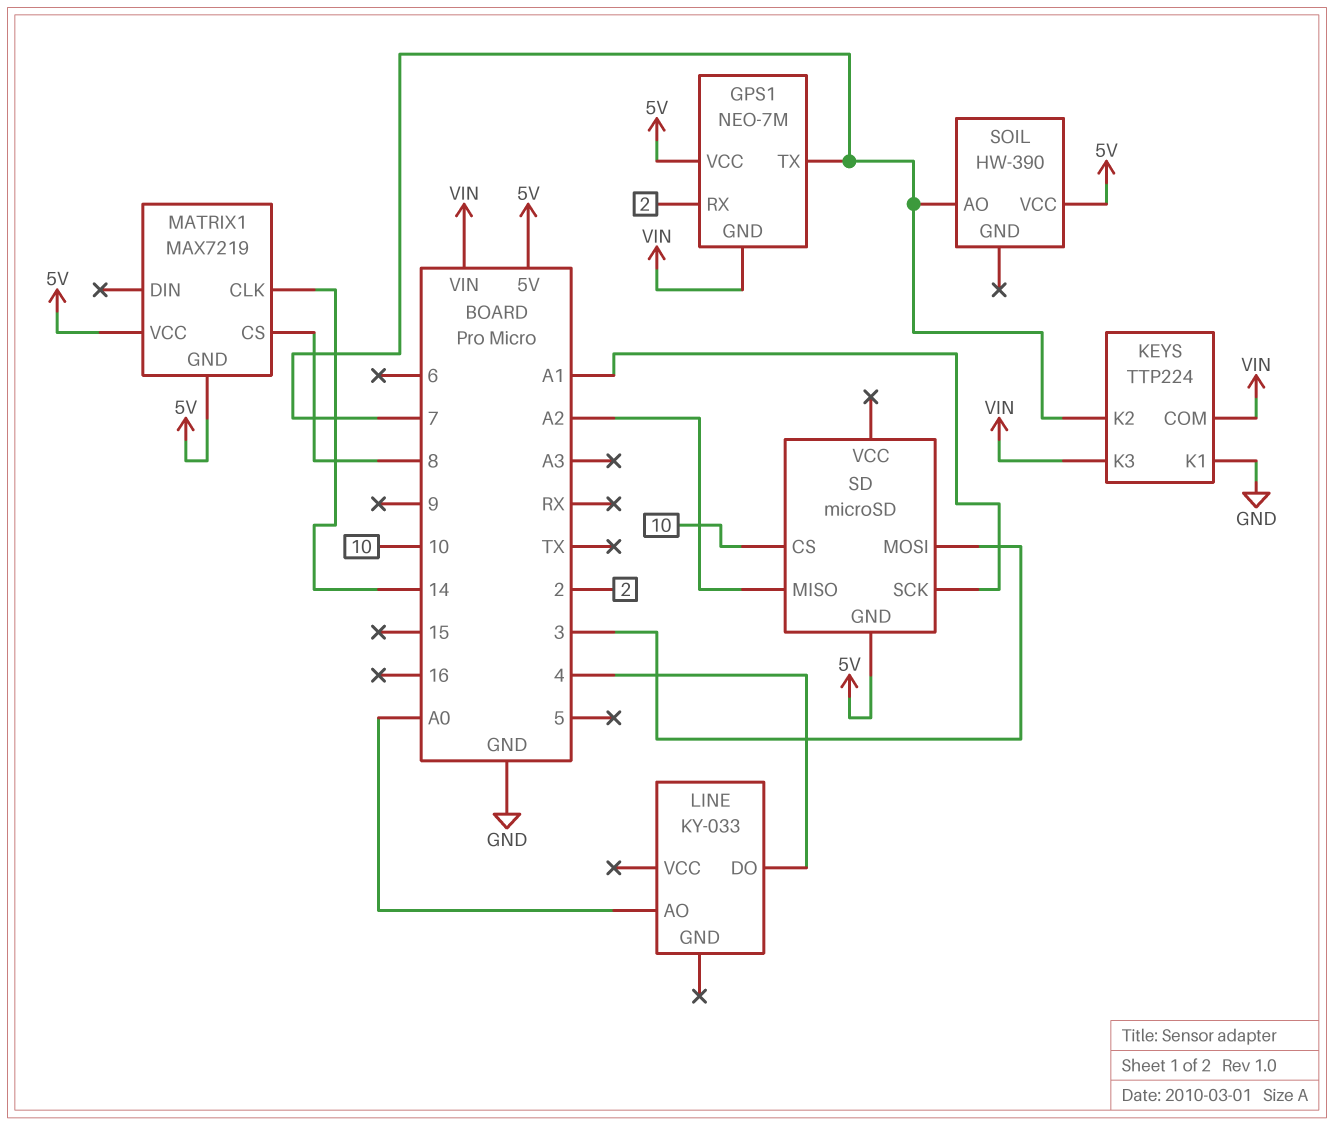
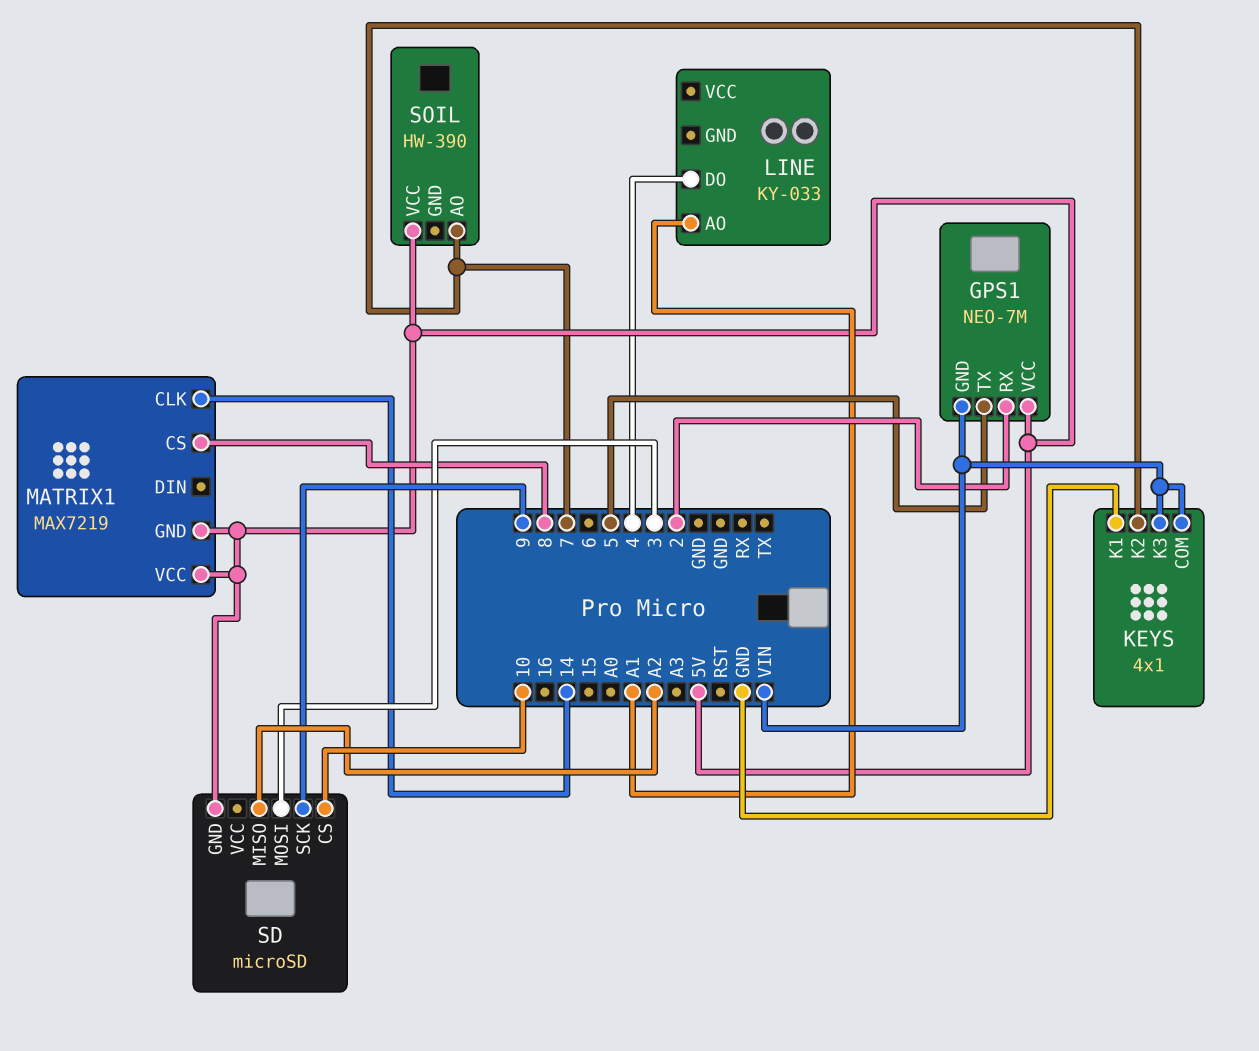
GPS1 pin TX: 7 -> 5
KEYS: TTP224 -> 4x1
LINE pin AO: A0 -> A1
SD pin SCK: A1 -> 9

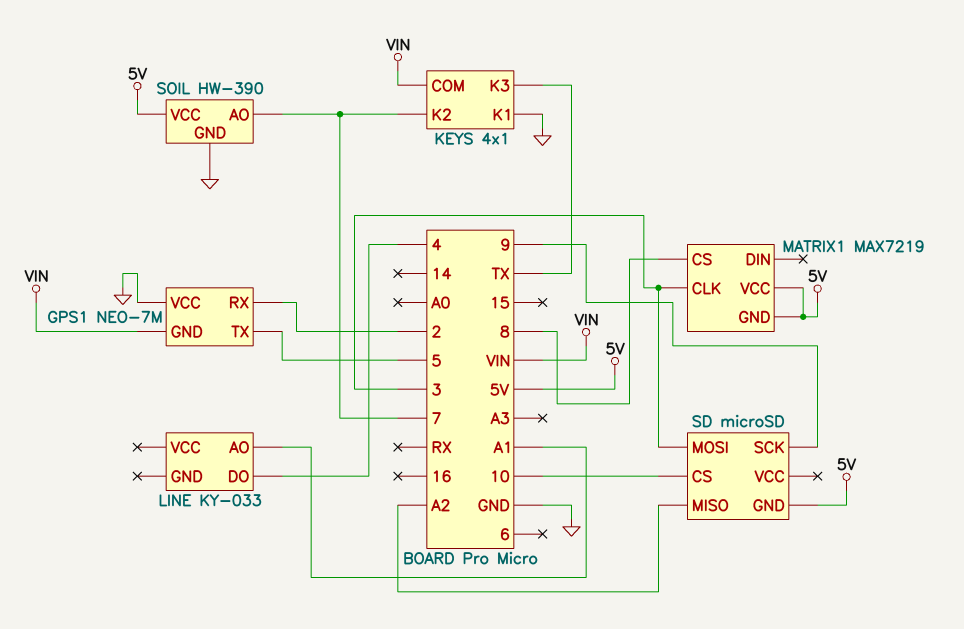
GPS1 pin VCC: 5V -> GND
KEYS pin K3: VIN -> TX
MATRIX1 pin CLK: 14 -> 3
SOIL pin GND: none -> GND

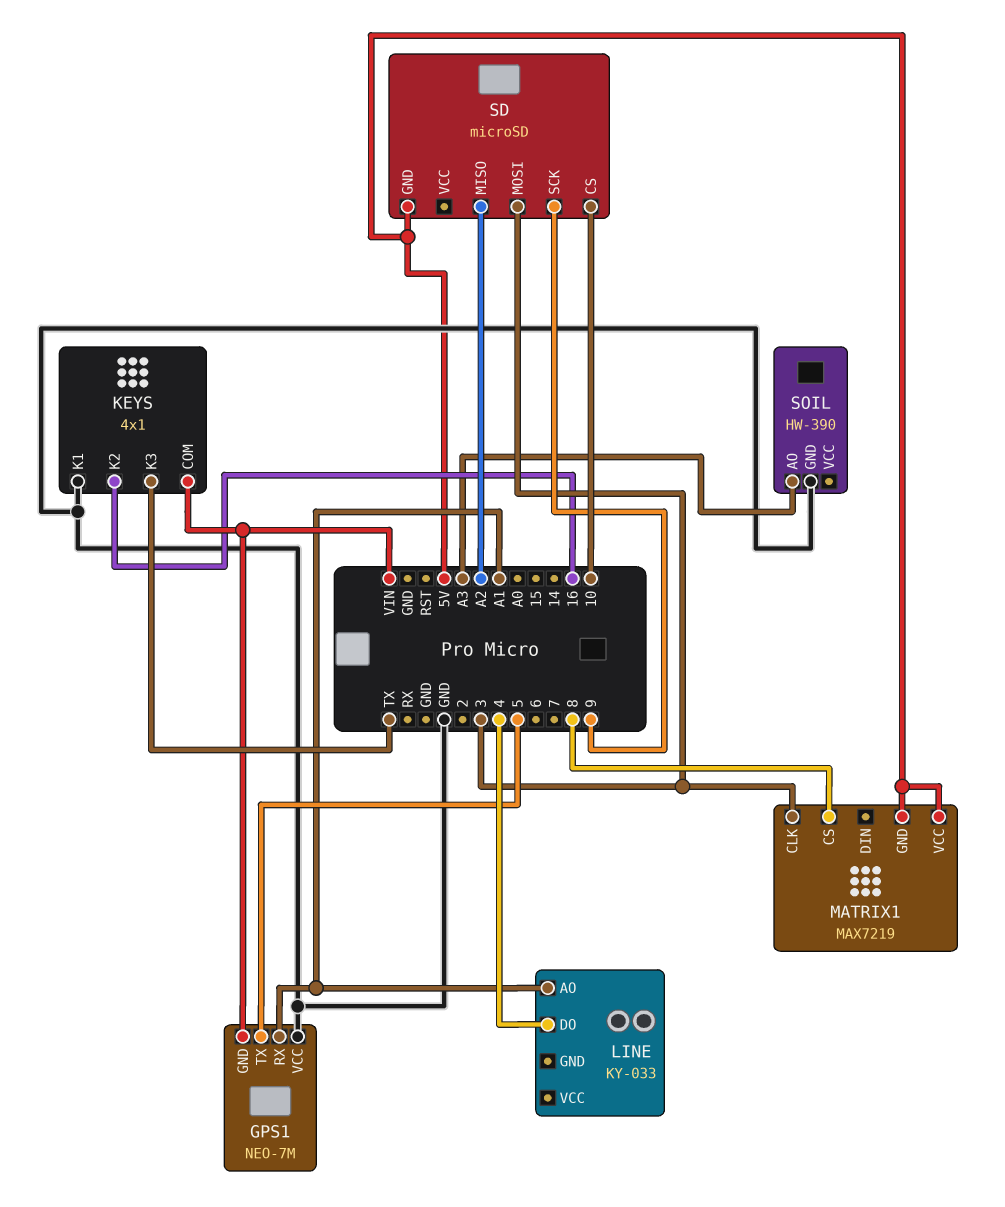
GPS1 pin RX: 2 -> A1
KEYS pin K2: 7 -> 16
SOIL pin AO: 7 -> A3
SOIL pin VCC: 5V -> none

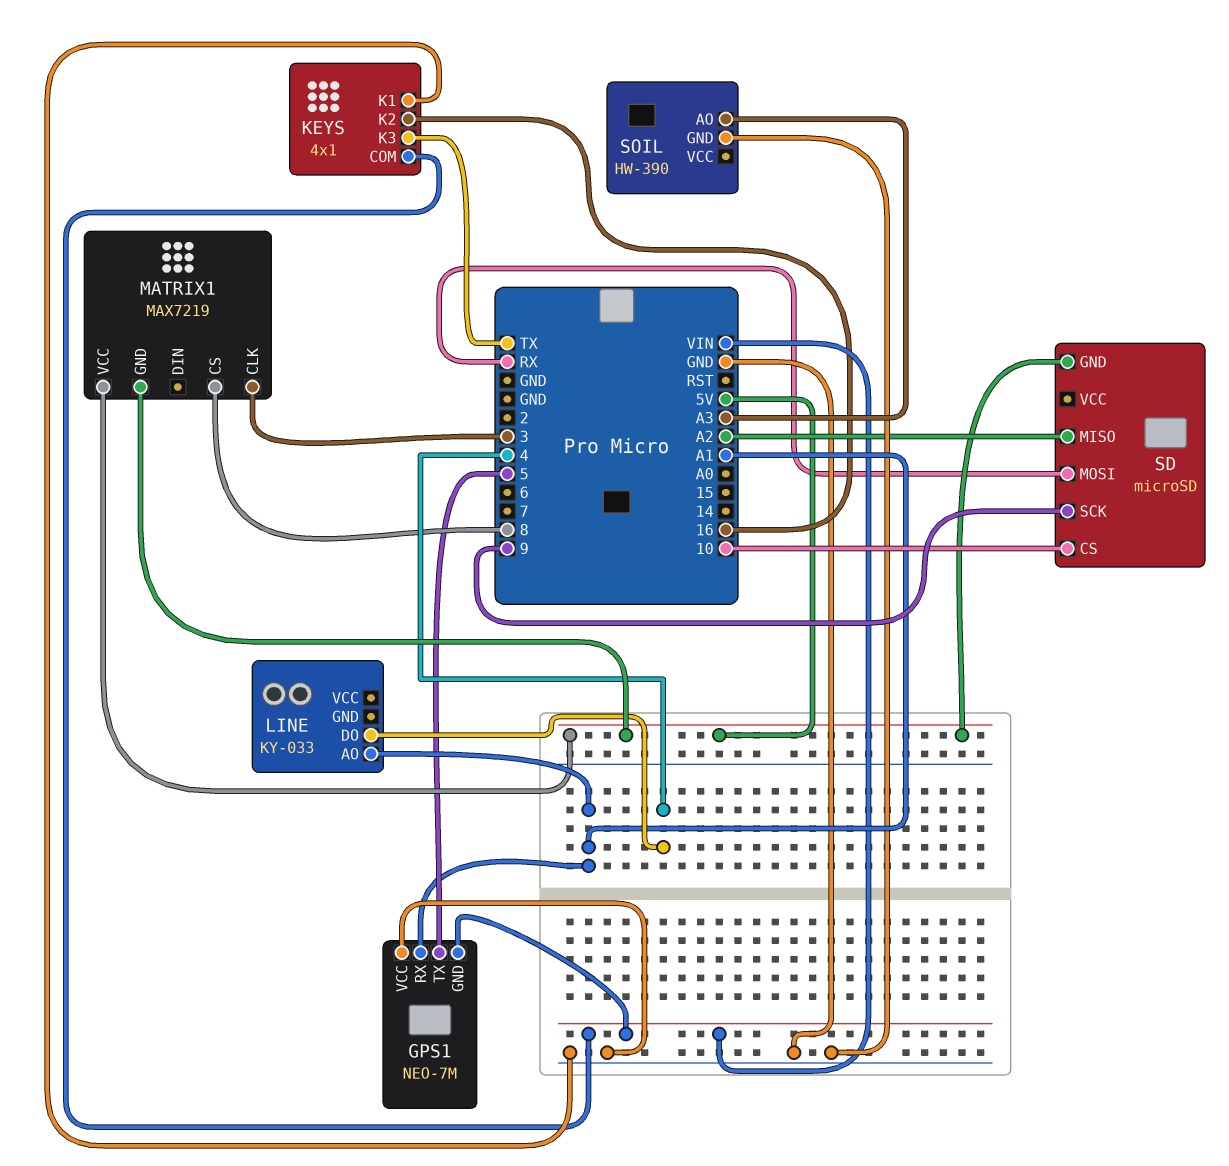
SD pin MOSI: 3 -> RX

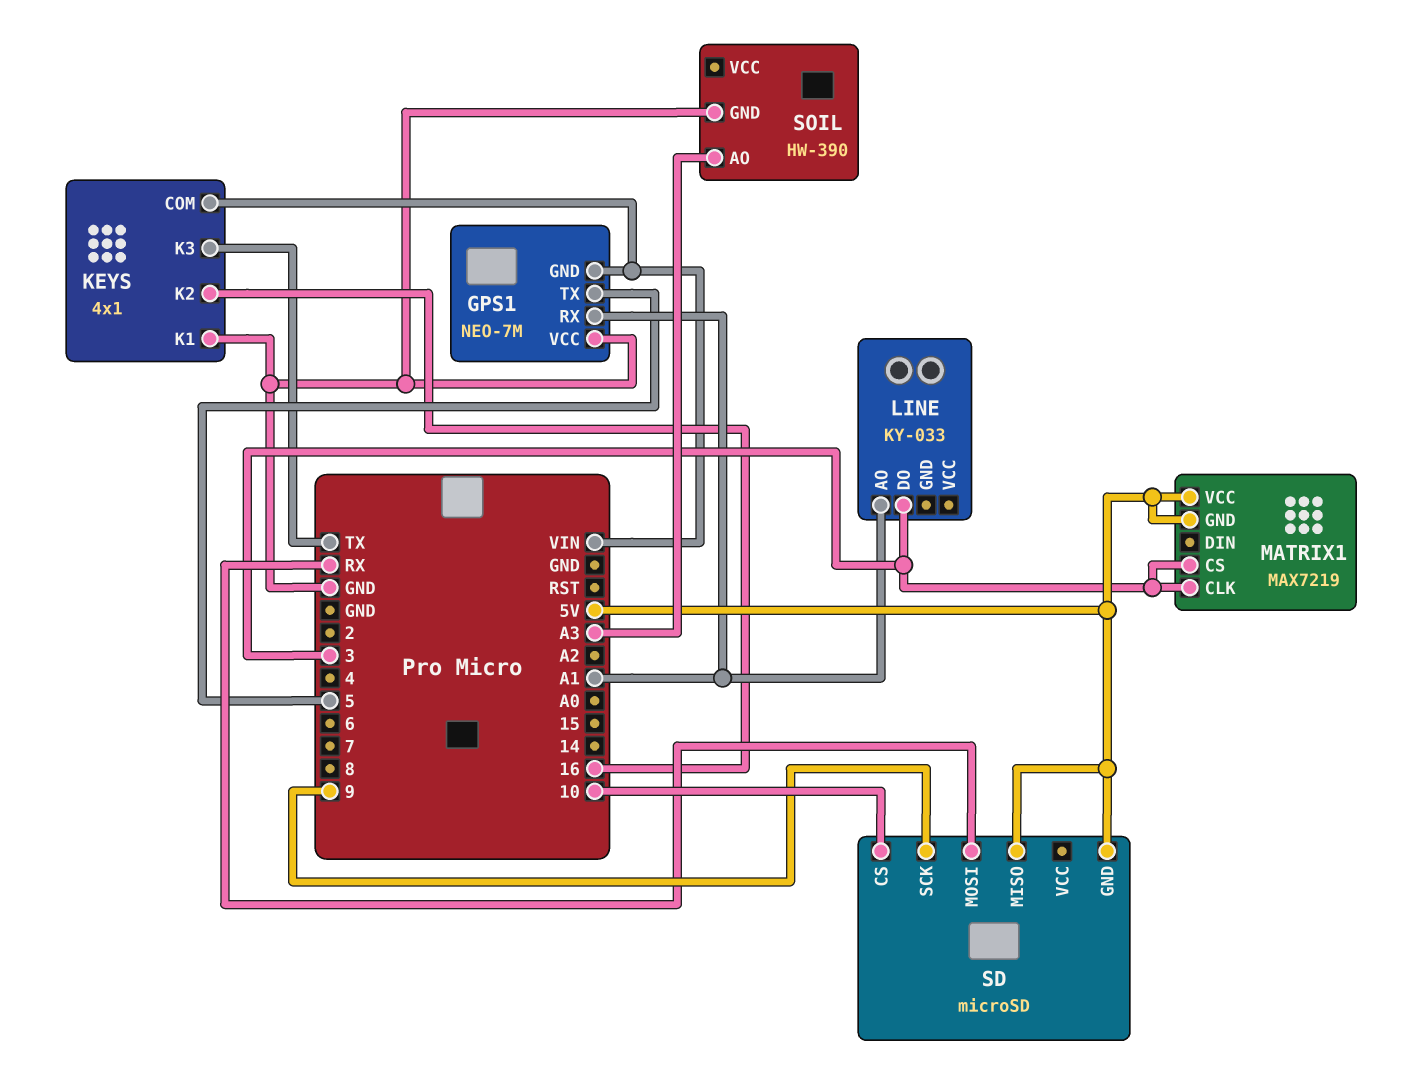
LINE pin DO: 4 -> 3
MATRIX1 pin CS: 8 -> 3
SD pin MISO: A2 -> 5V

